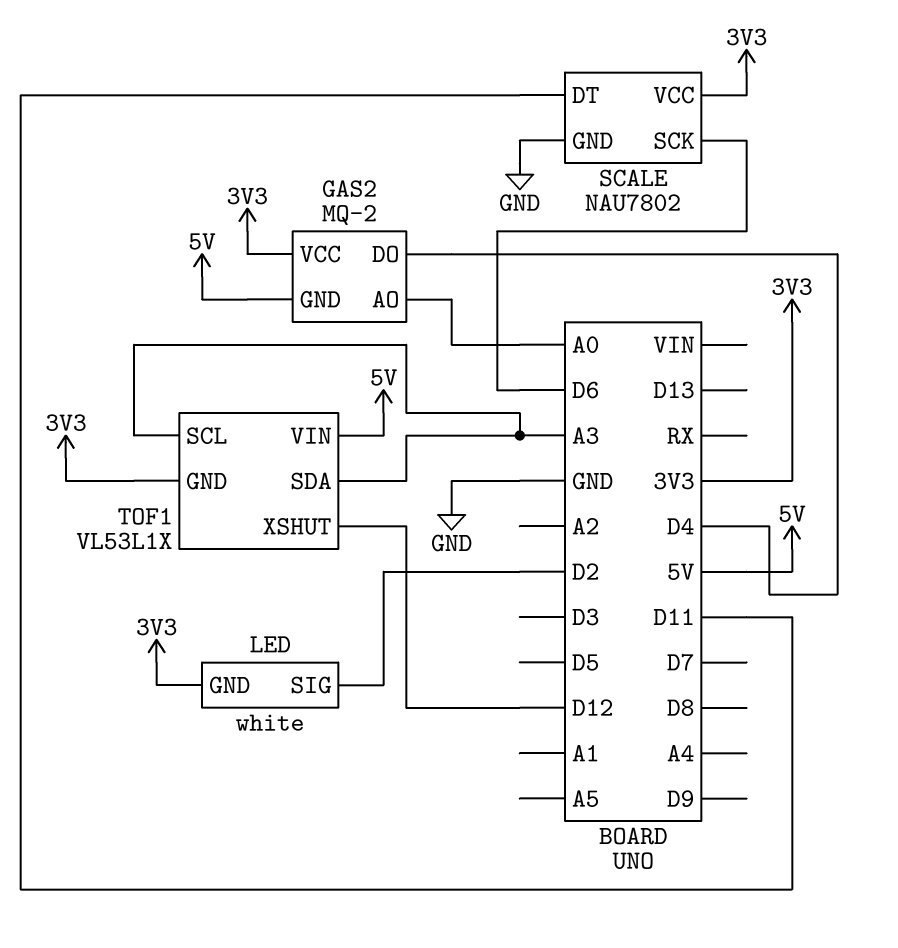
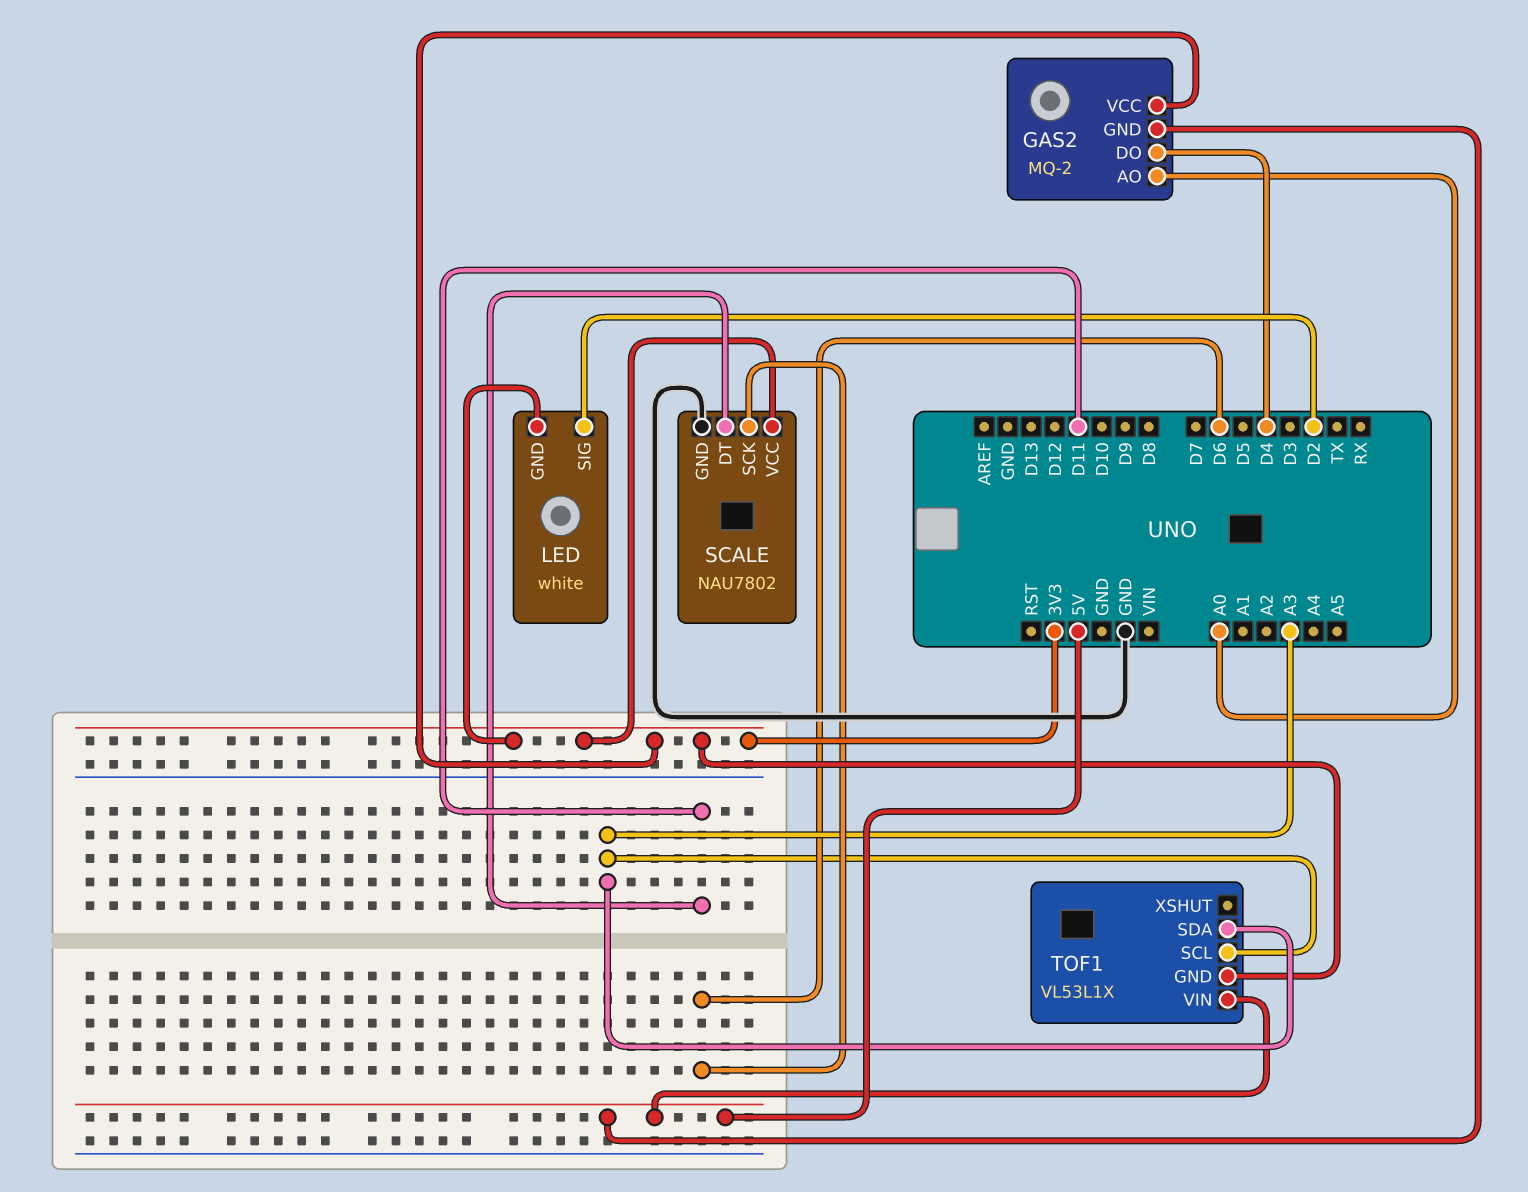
TOF1 pin XSHUT: D12 -> none

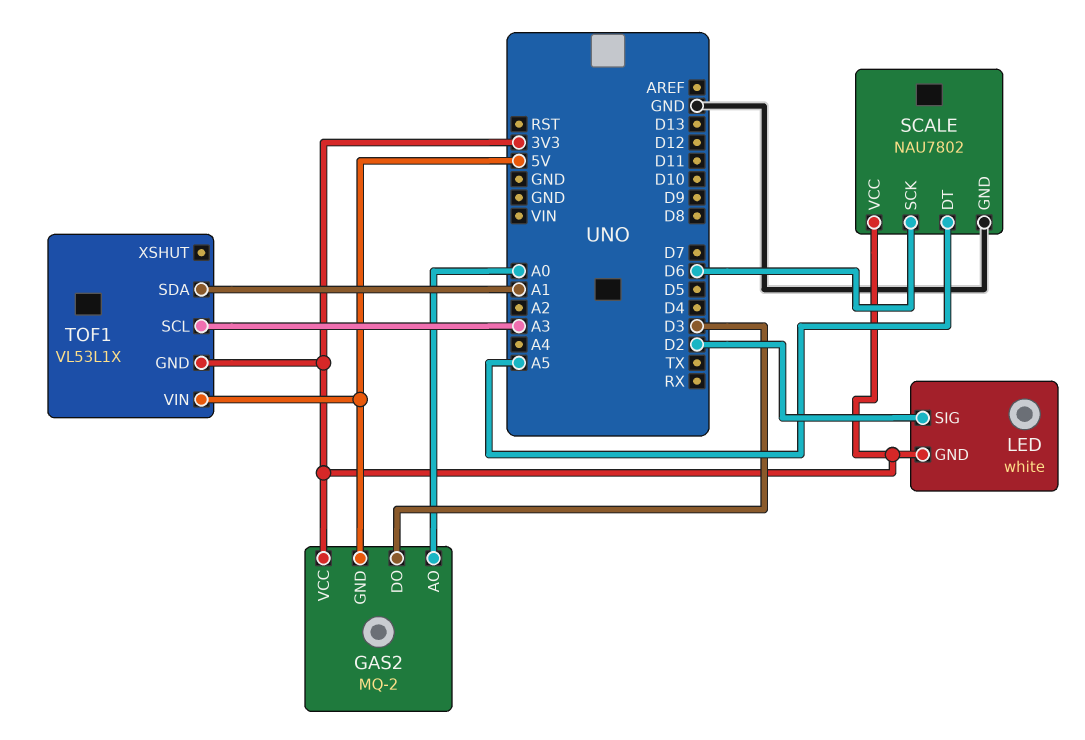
GAS2 pin DO: D4 -> D3
SCALE pin DT: D11 -> A5
TOF1 pin SDA: A3 -> A1

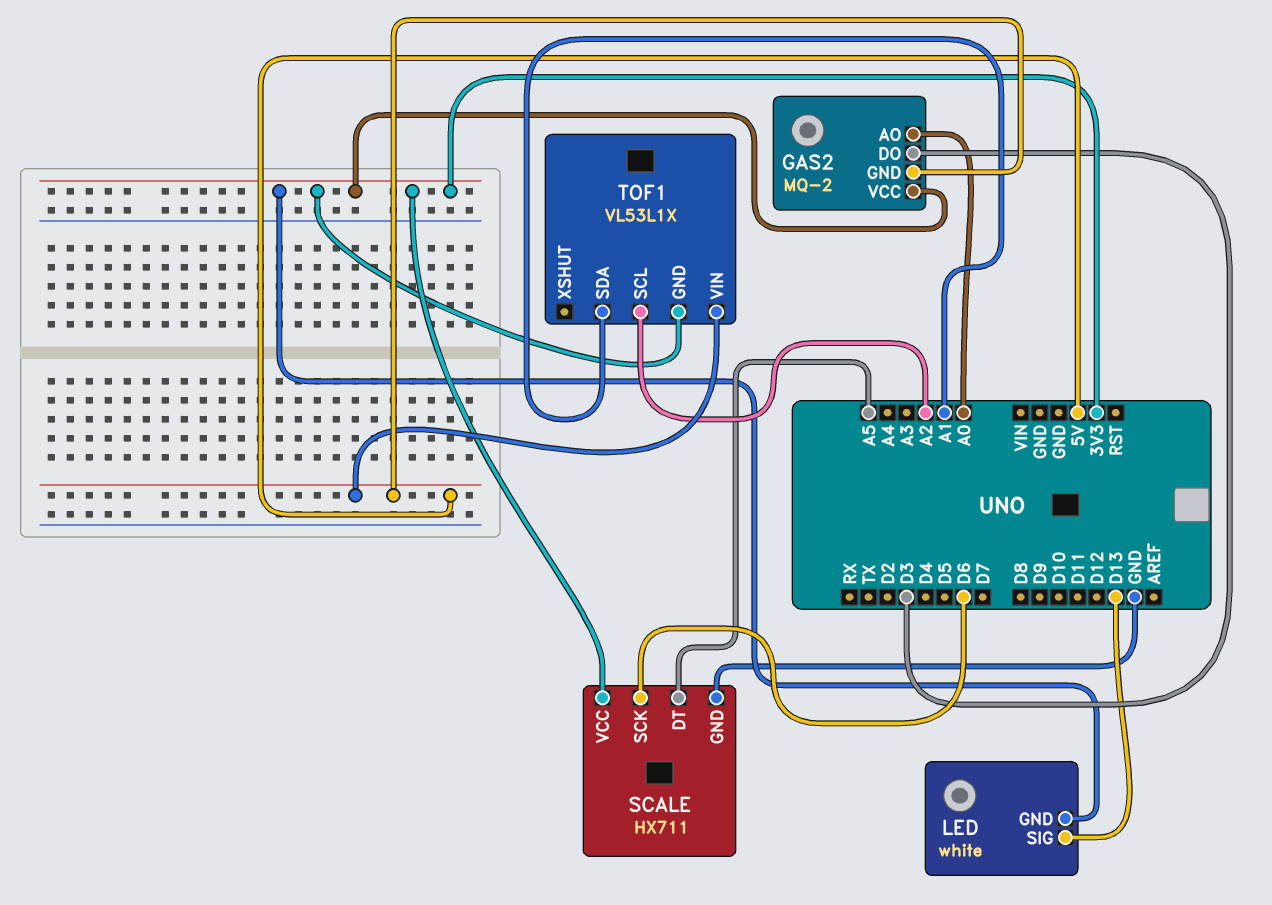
LED pin SIG: D2 -> D13
SCALE: NAU7802 -> HX711
TOF1 pin SCL: A3 -> A2

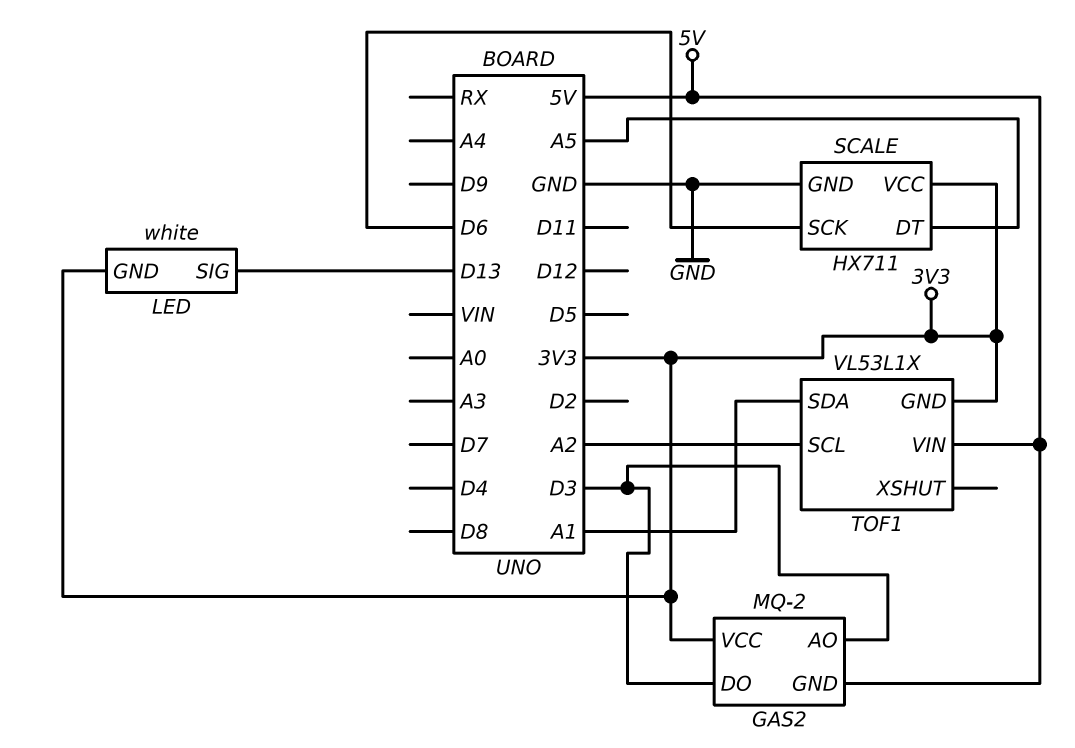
GAS2 pin AO: A0 -> D3

